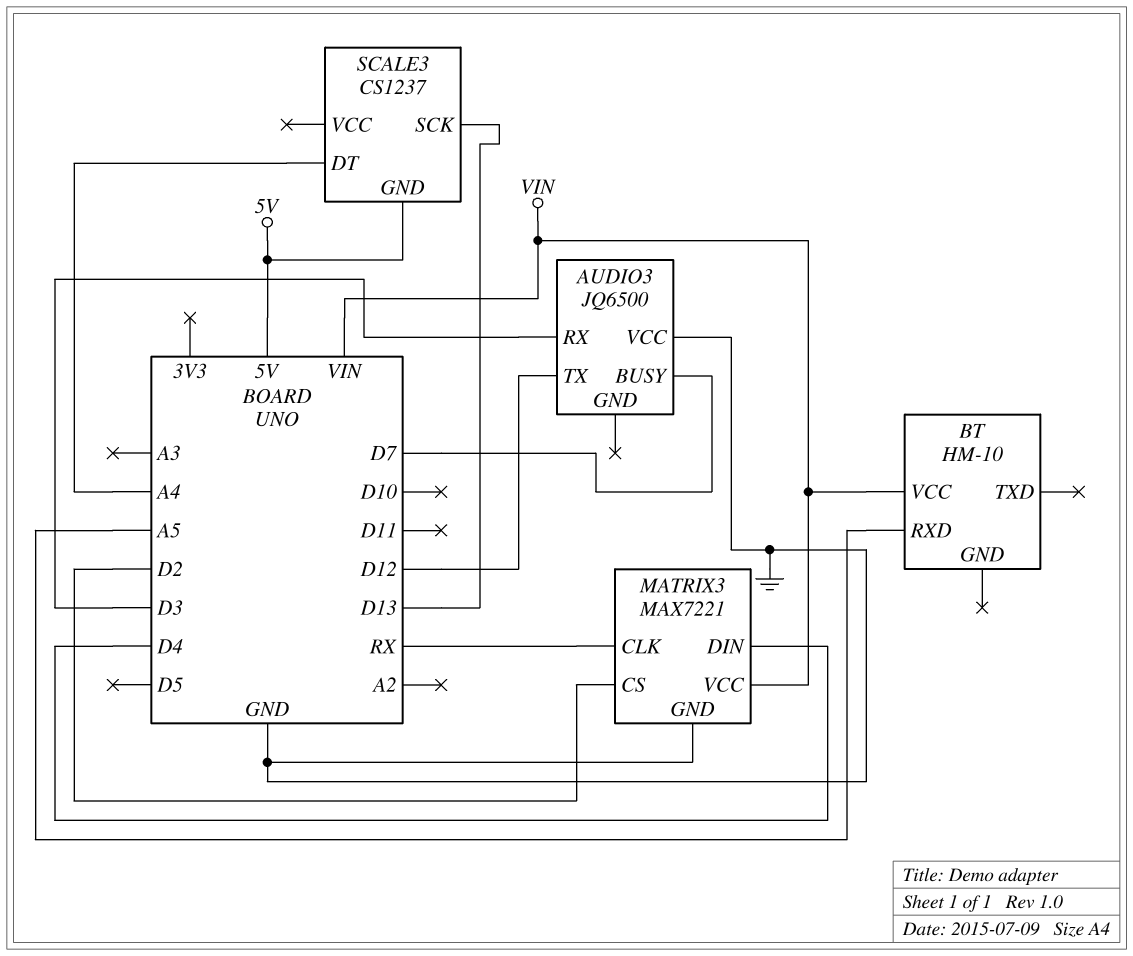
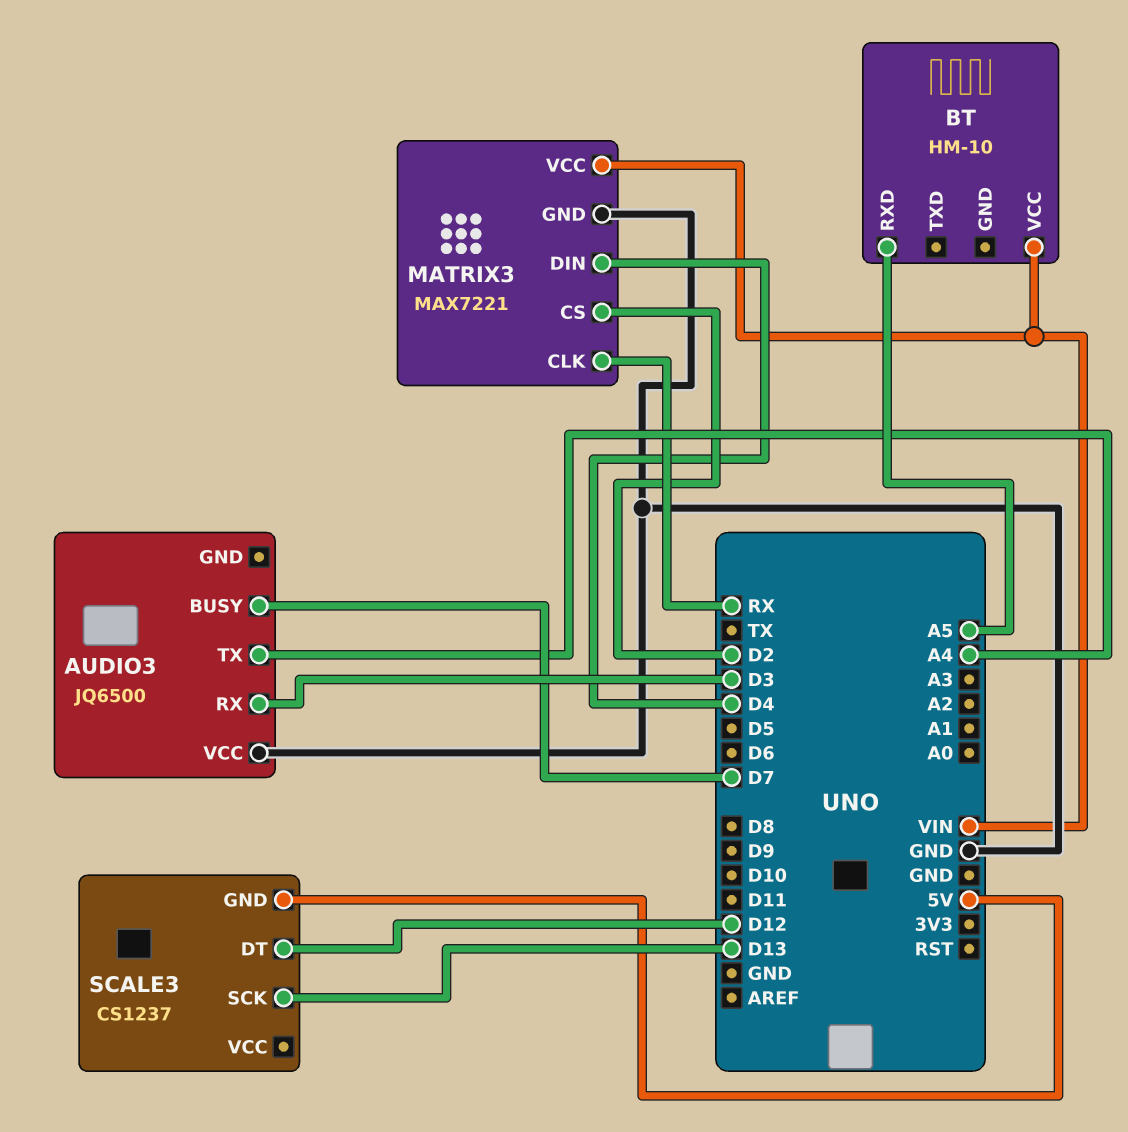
AUDIO3 pin TX: D12 -> A4
SCALE3 pin DT: A4 -> D12

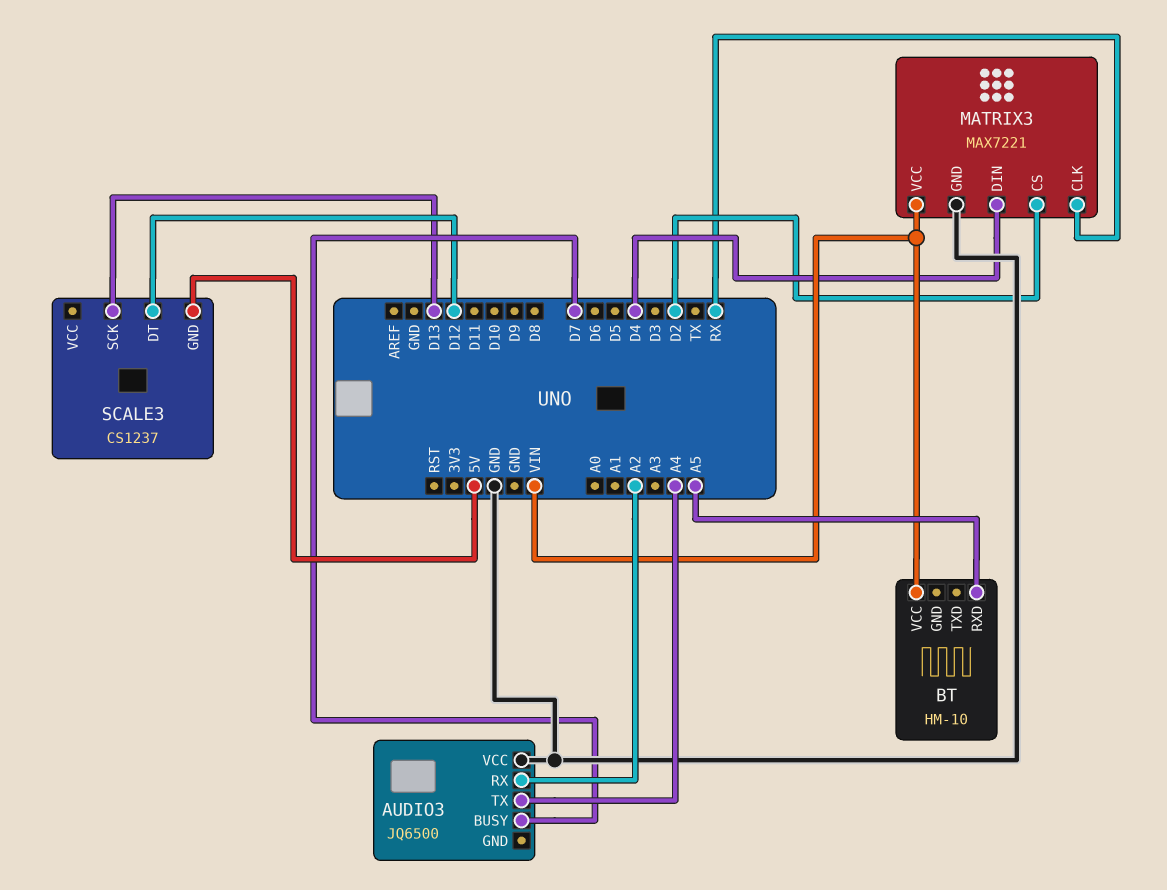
AUDIO3 pin RX: D3 -> A2

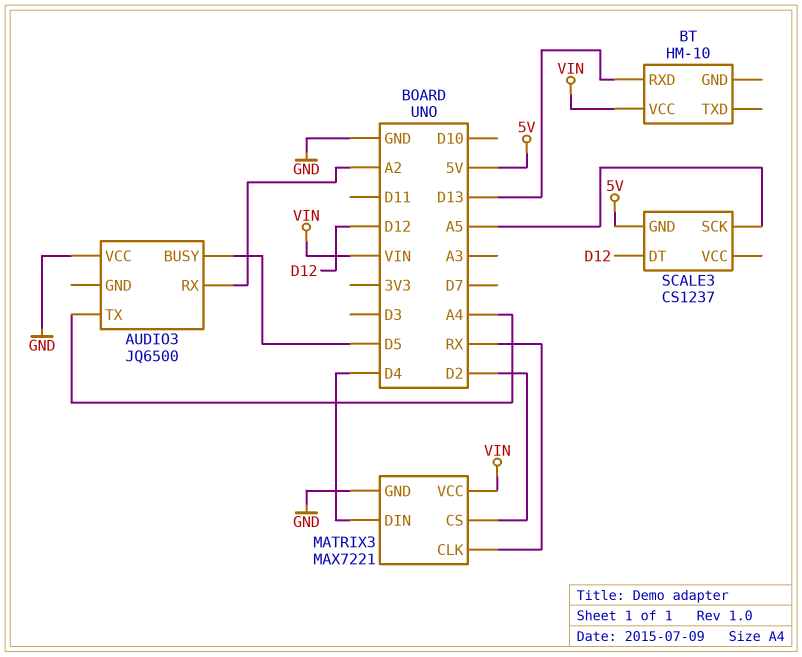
AUDIO3 pin BUSY: D7 -> D5
BT pin RXD: A5 -> D13
SCALE3 pin SCK: D13 -> A5

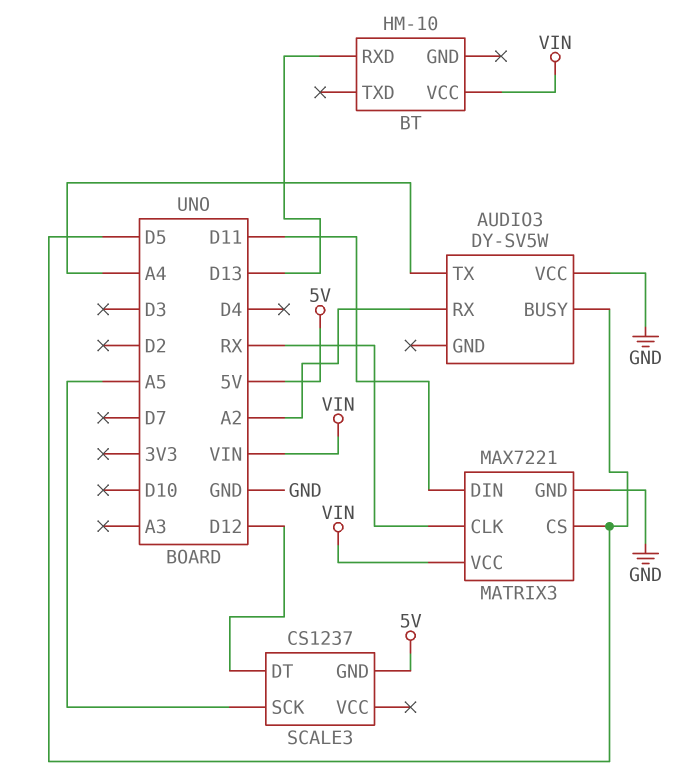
AUDIO3: JQ6500 -> DY-SV5W
MATRIX3 pin CS: D2 -> D5
MATRIX3 pin DIN: D4 -> D11

